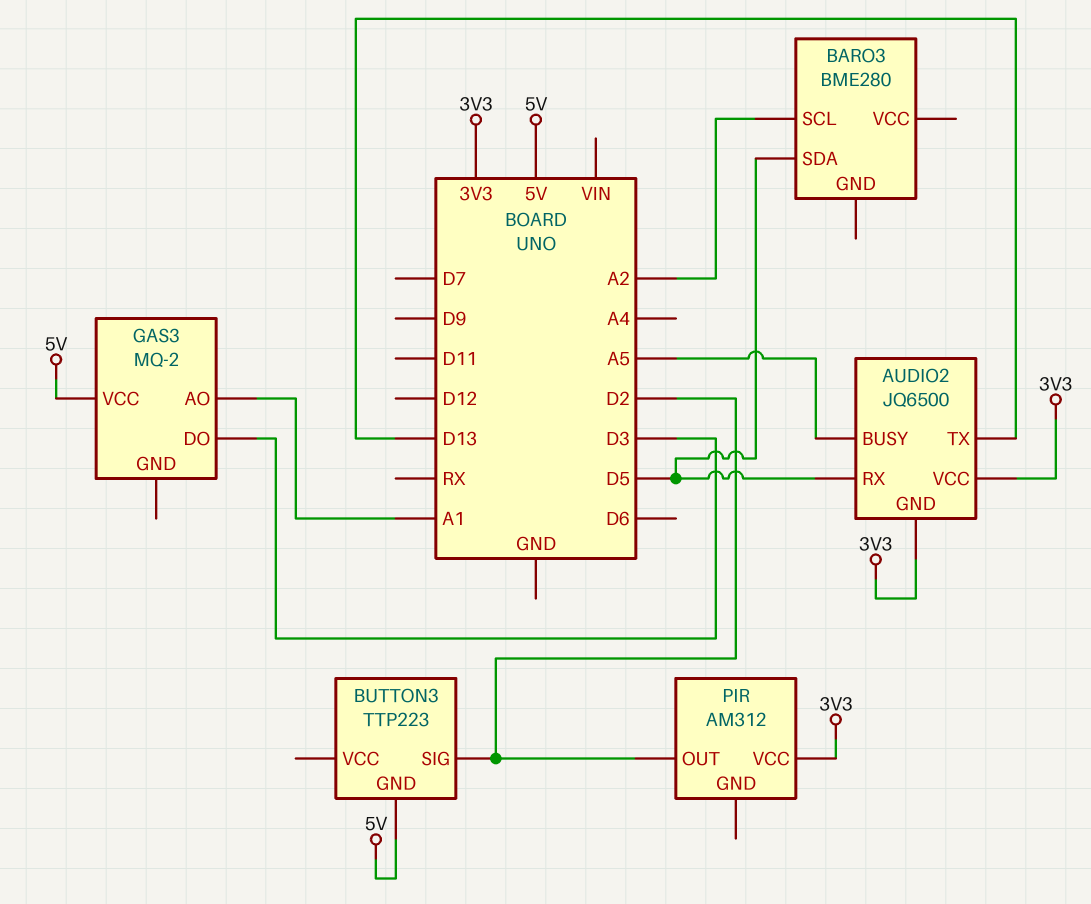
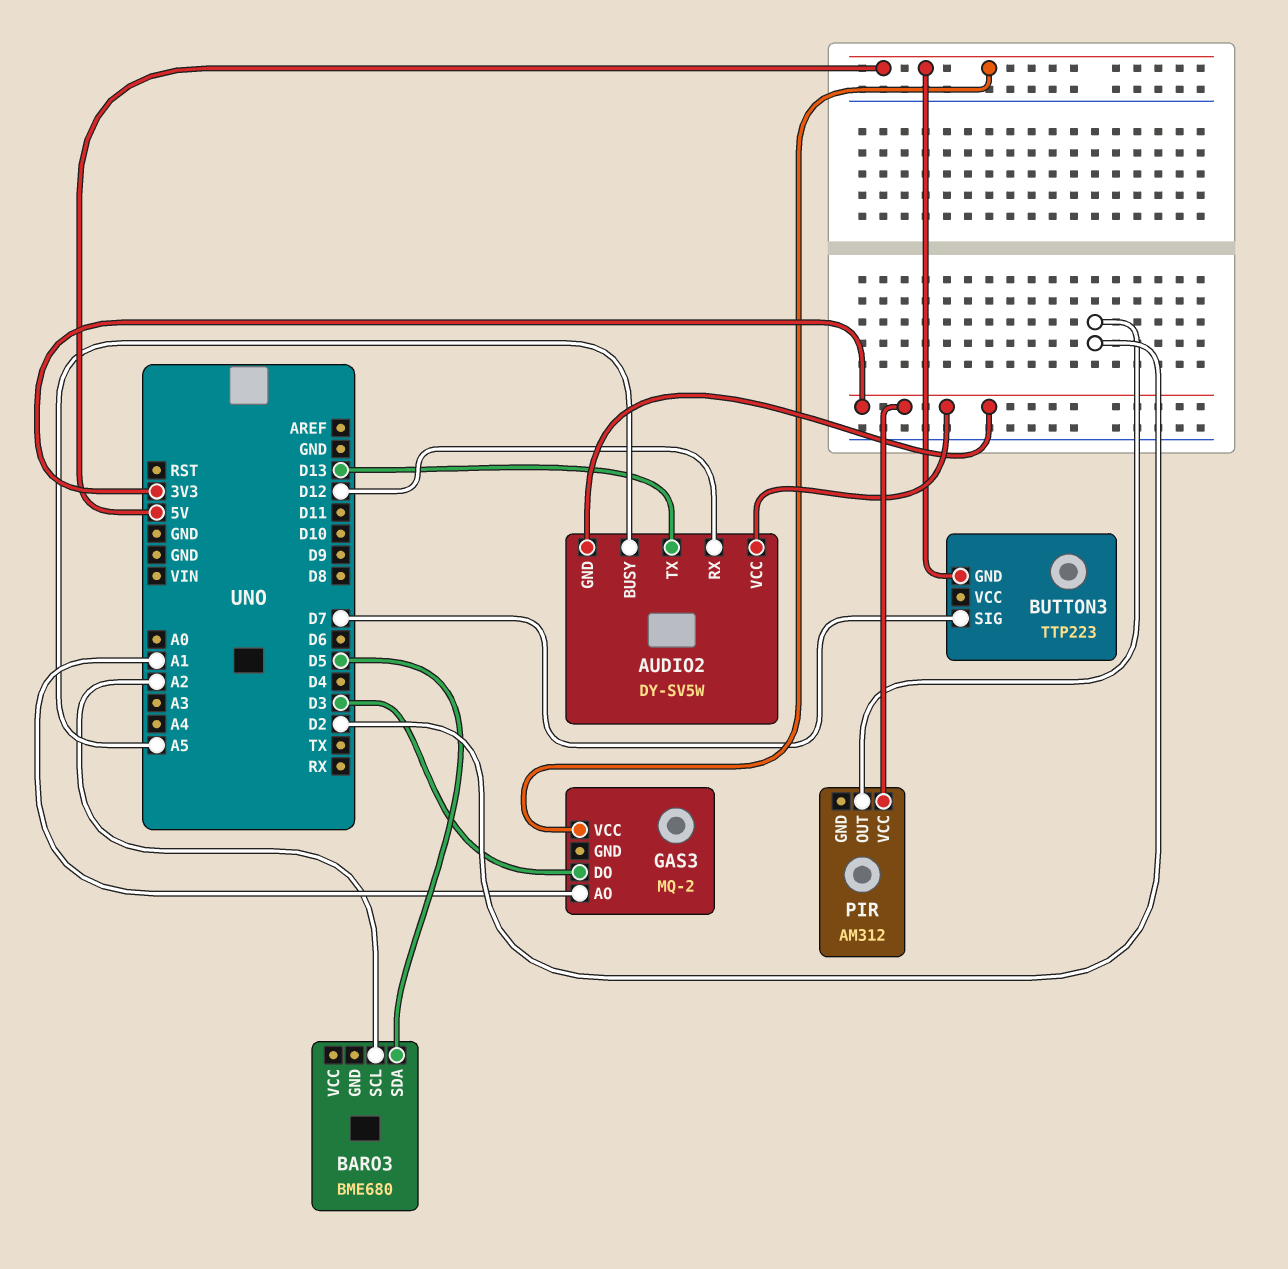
AUDIO2: JQ6500 -> DY-SV5W
AUDIO2 pin RX: D5 -> D12
BARO3: BME280 -> BME680
BUTTON3 pin SIG: D2 -> D7

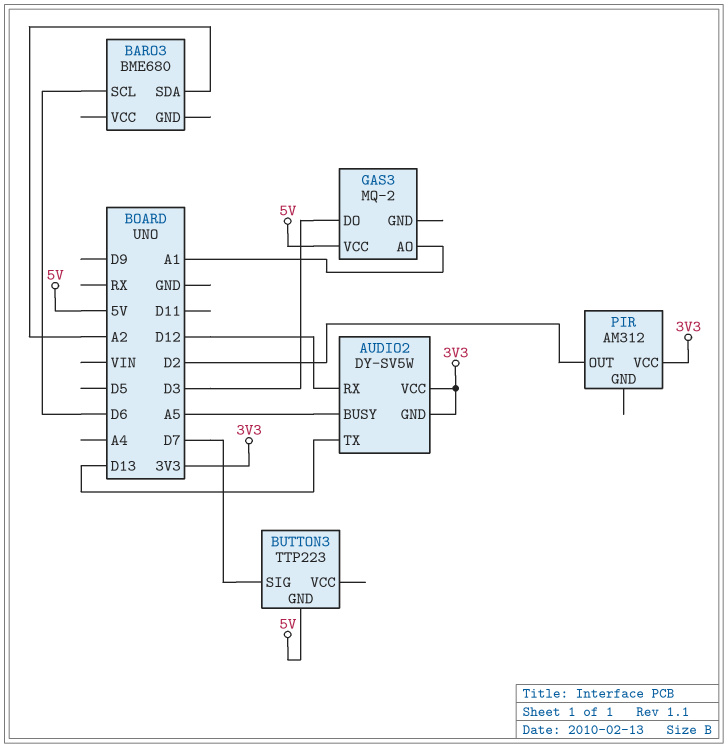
BARO3 pin SCL: A2 -> D6
BARO3 pin SDA: D5 -> A2

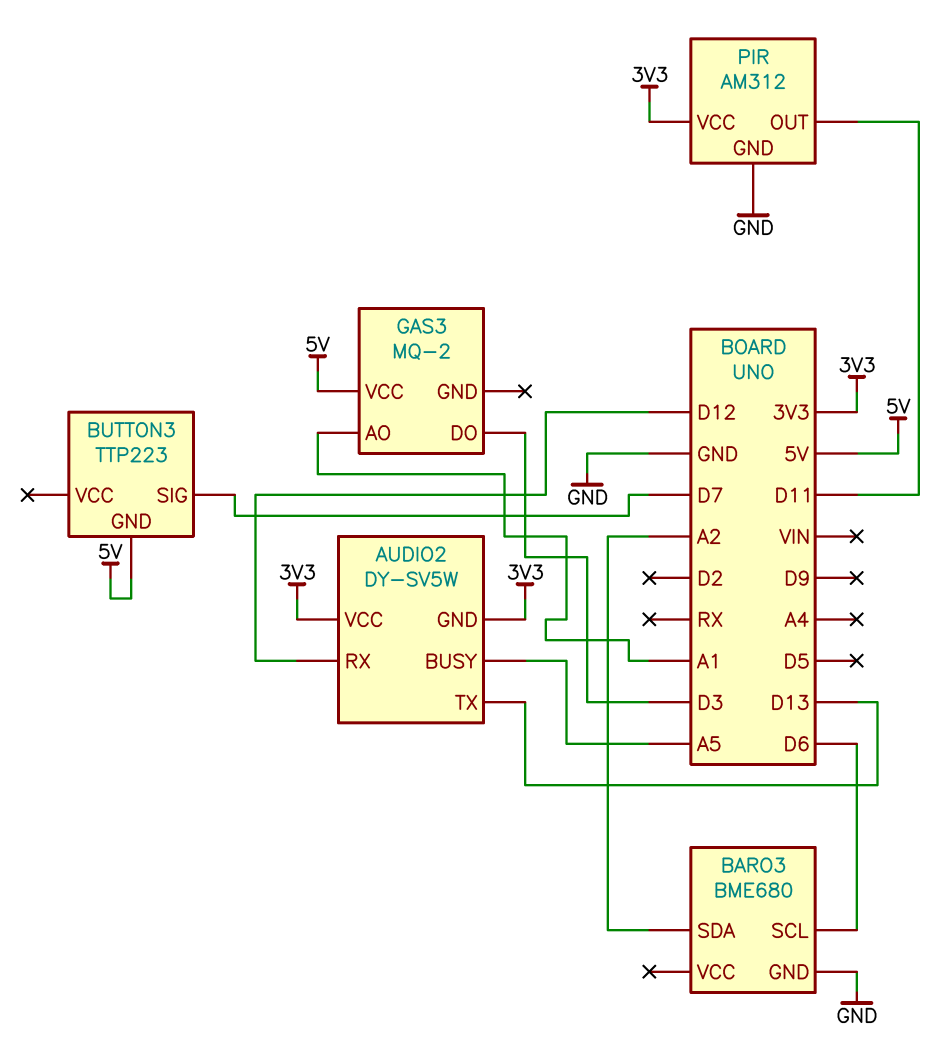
BARO3 pin GND: none -> GND
PIR pin GND: none -> GND
PIR pin OUT: D2 -> D11

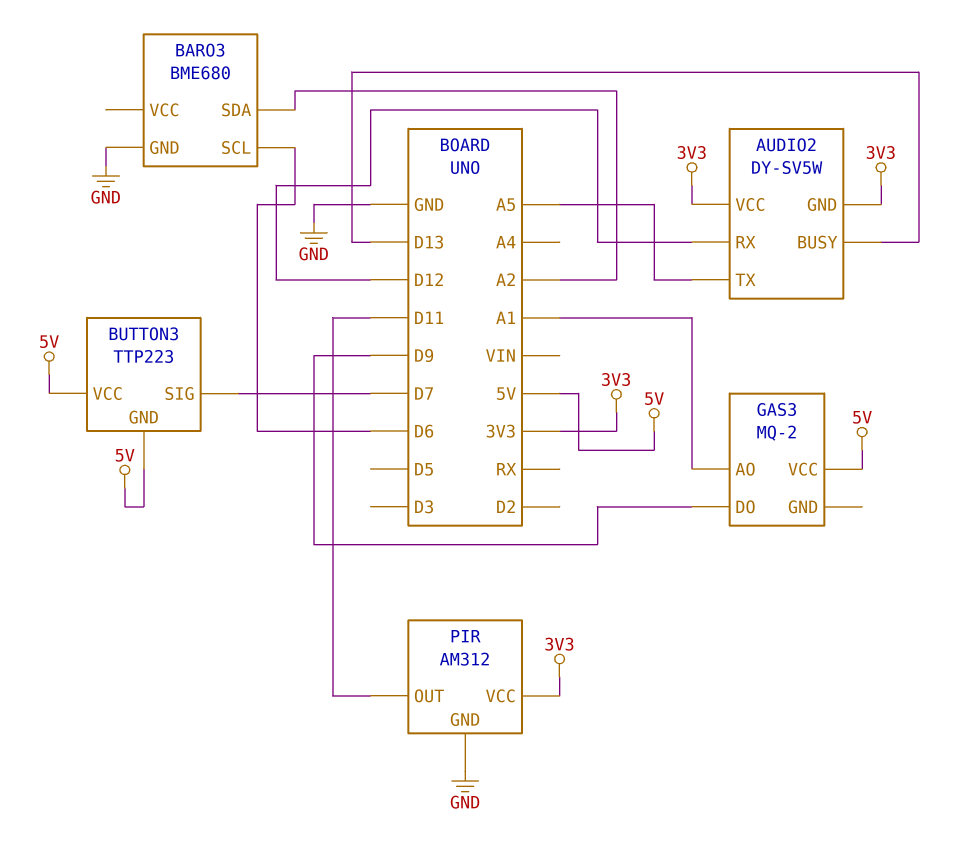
AUDIO2 pin BUSY: A5 -> D13
AUDIO2 pin TX: D13 -> A5
BUTTON3 pin VCC: none -> 5V
GAS3 pin DO: D3 -> D9

